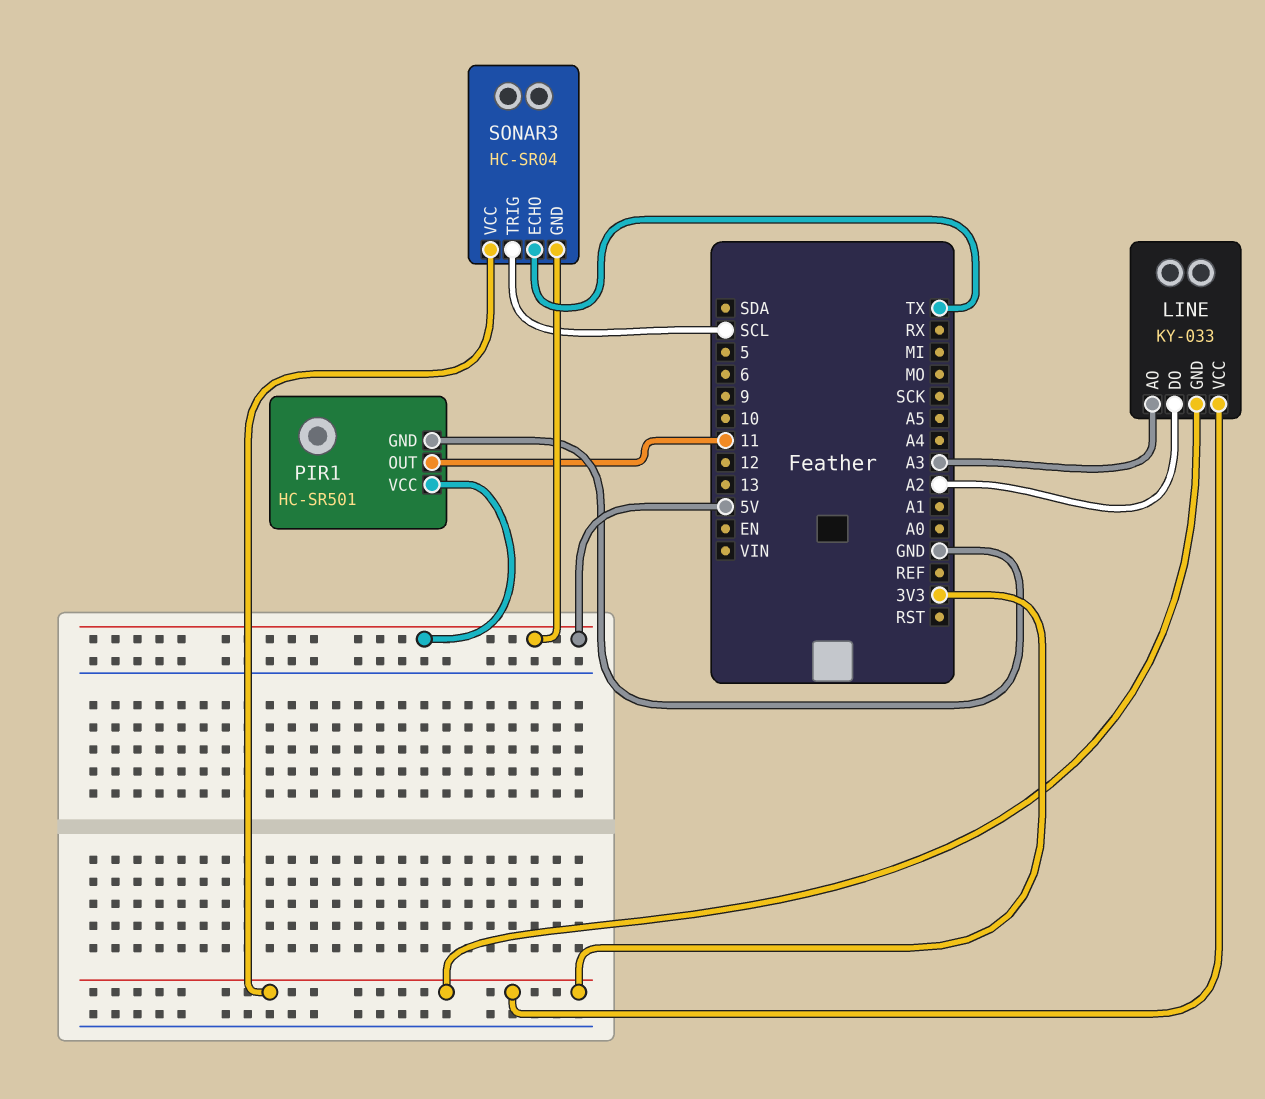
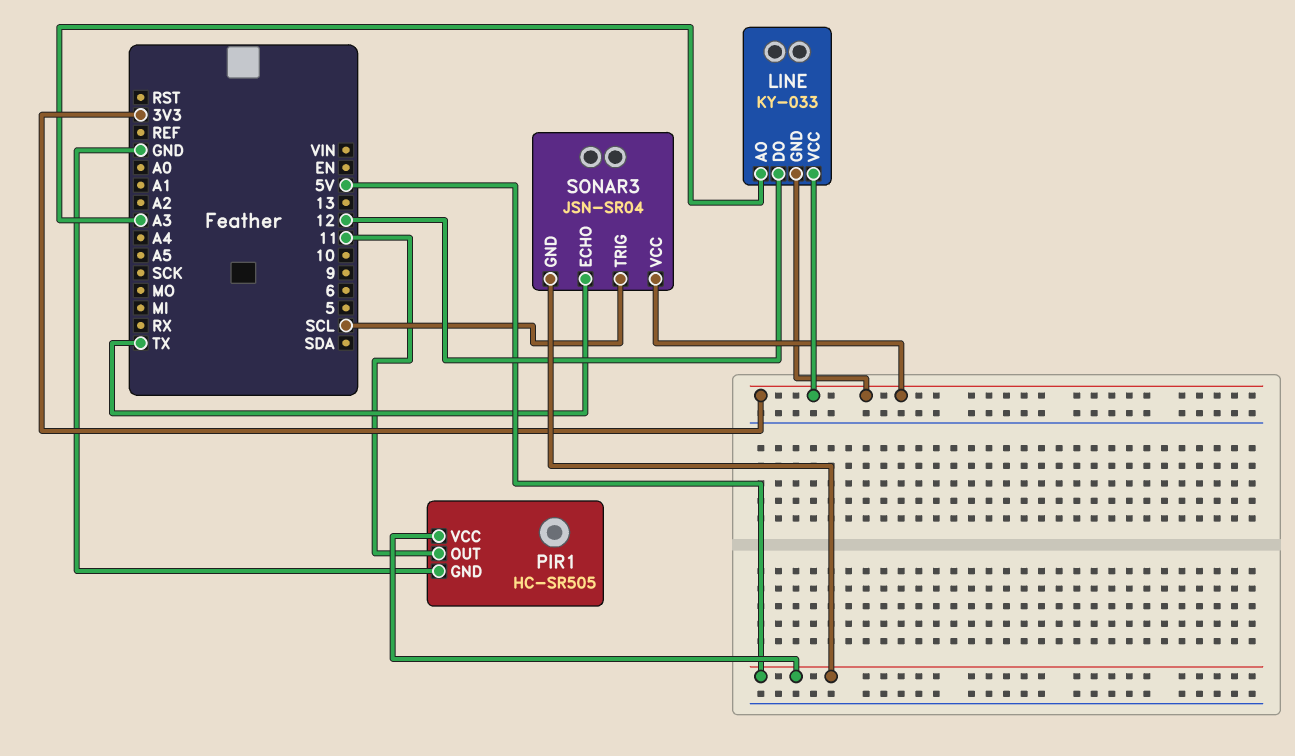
LINE pin DO: A2 -> 12
PIR1: HC-SR501 -> HC-SR505
SONAR3: HC-SR04 -> JSN-SR04

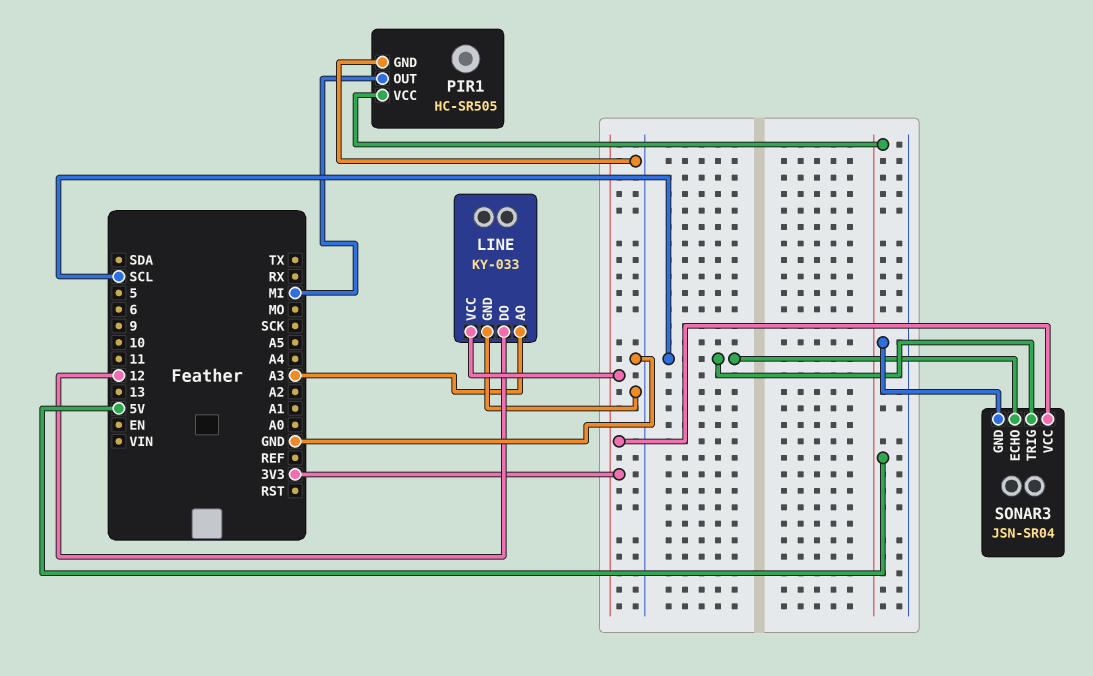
LINE pin GND: 3V3 -> GND
PIR1 pin OUT: 11 -> MI
SONAR3 pin ECHO: TX -> SCL

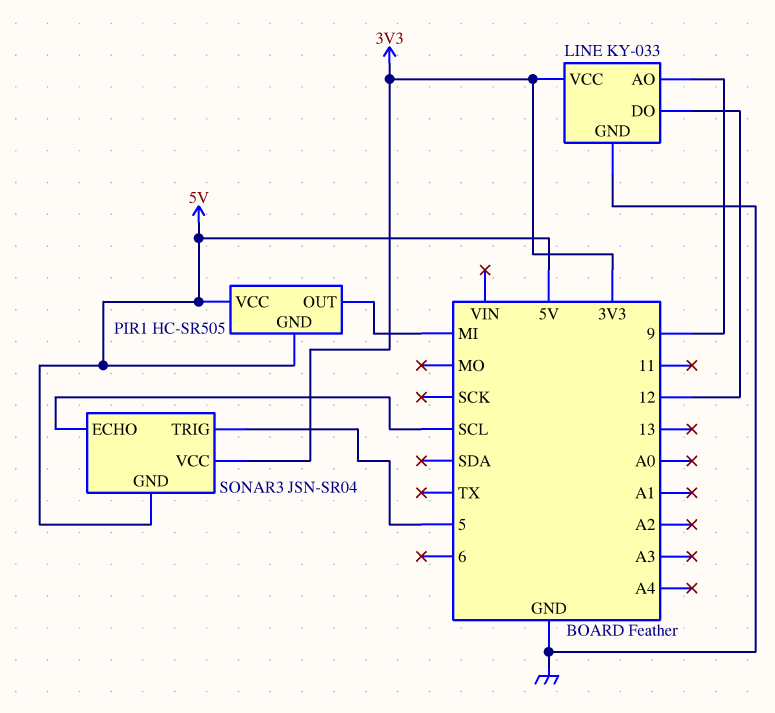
LINE pin AO: A3 -> 9
PIR1 pin GND: GND -> 5V
SONAR3 pin TRIG: SCL -> 5

